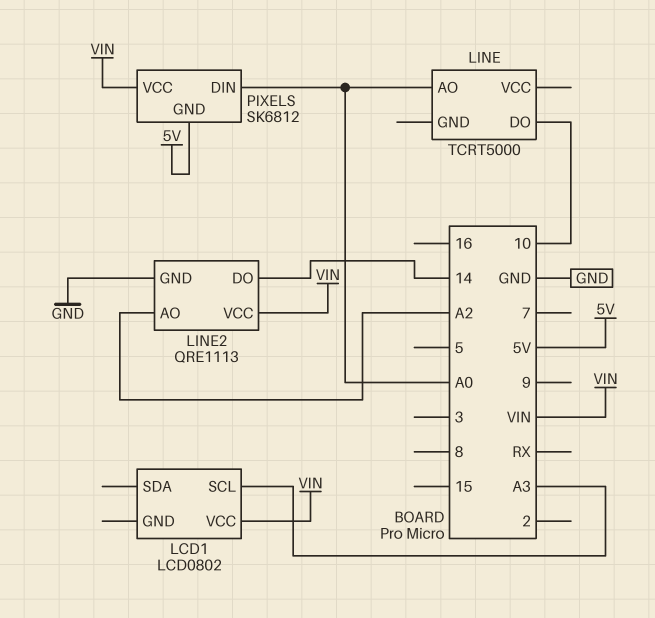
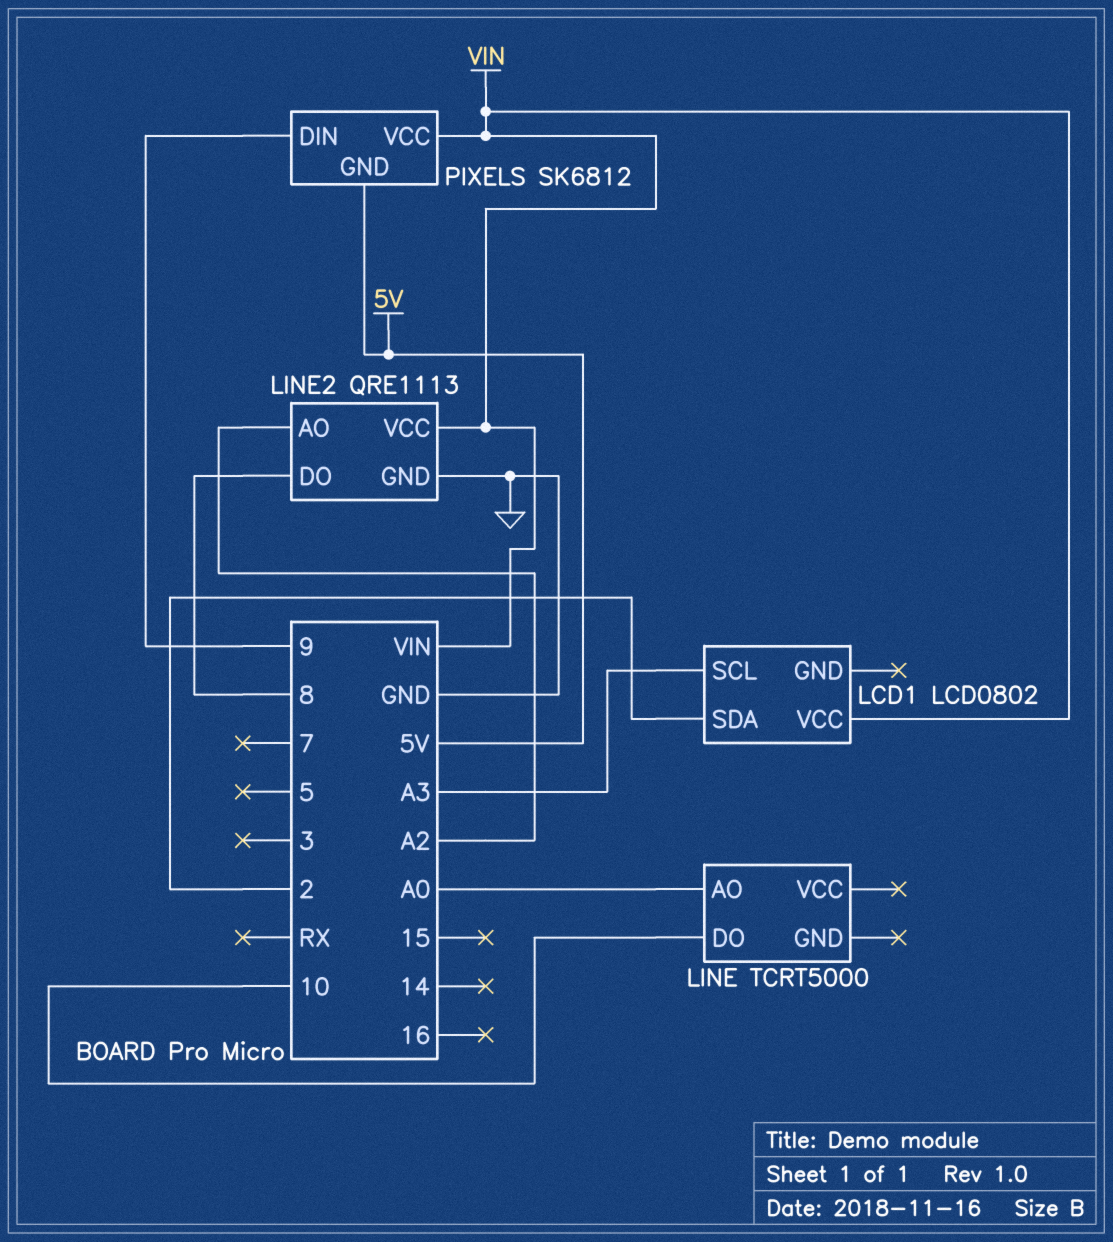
LCD1 pin SDA: none -> 2
LINE2 pin DO: 14 -> 8
PIXELS pin DIN: A0 -> 9

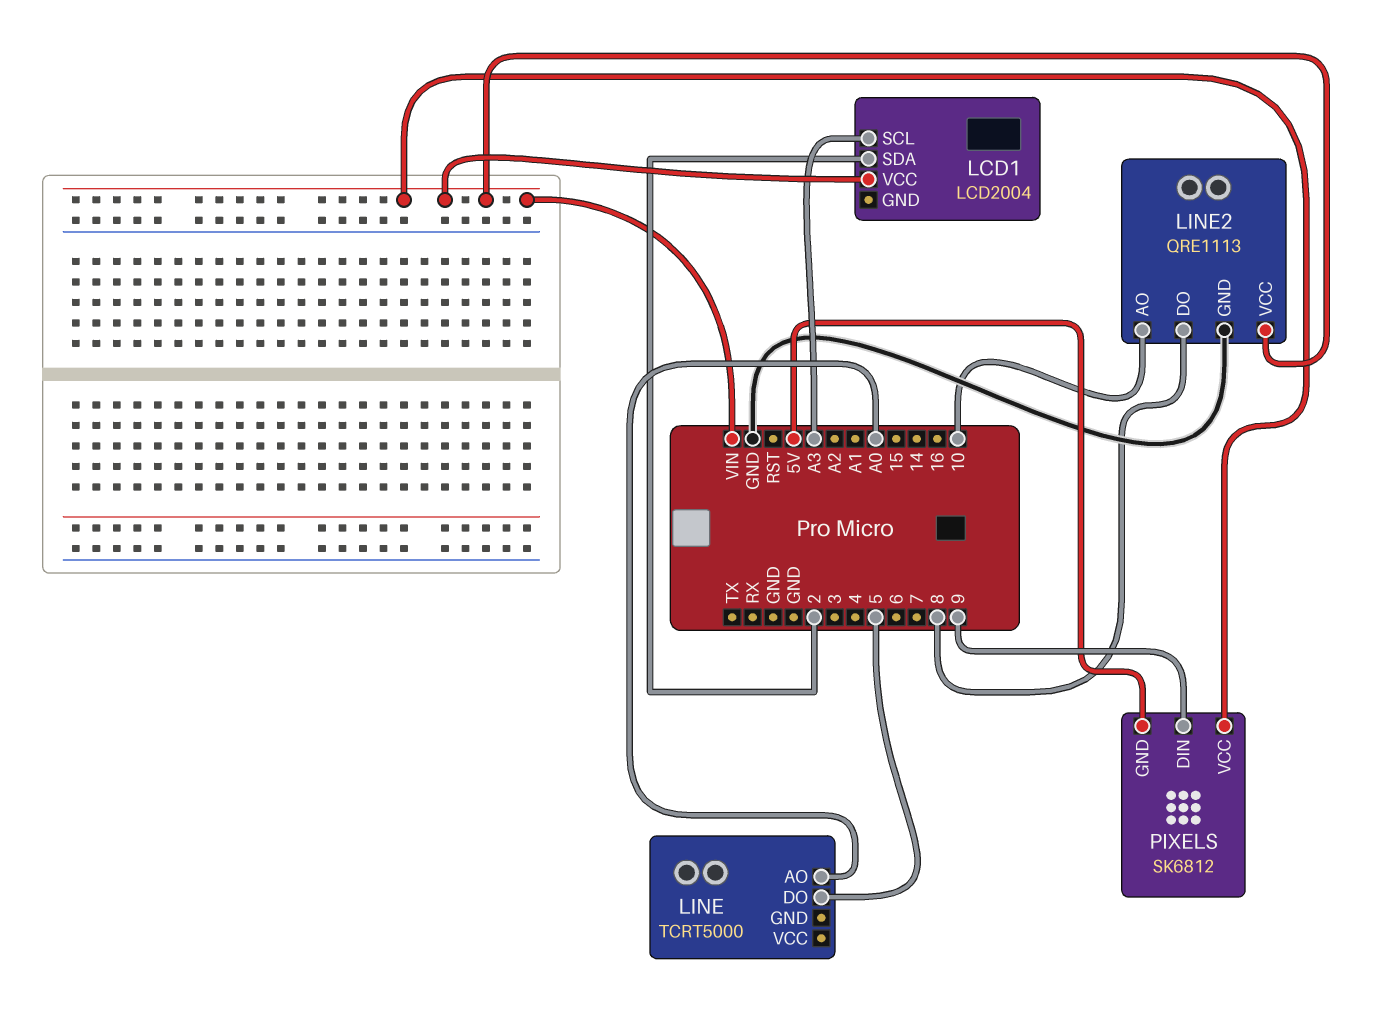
LCD1: LCD0802 -> LCD2004
LINE pin DO: 10 -> 5
LINE2 pin AO: A2 -> 10

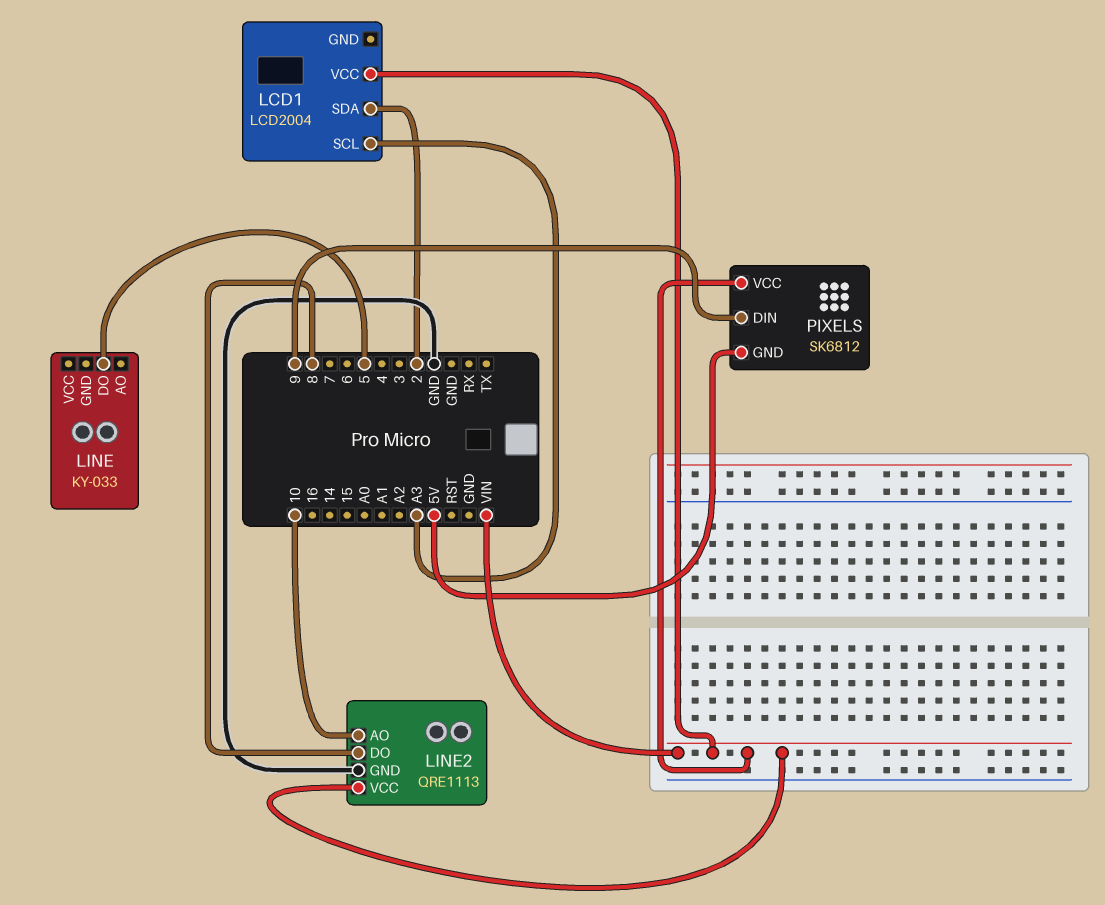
LINE: TCRT5000 -> KY-033
LINE pin AO: A0 -> none

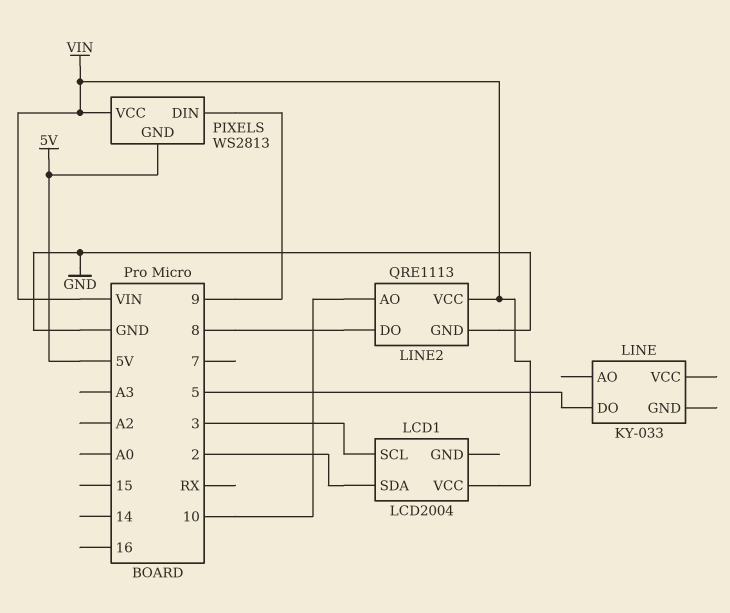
LCD1 pin SCL: A3 -> 3
PIXELS: SK6812 -> WS2813

